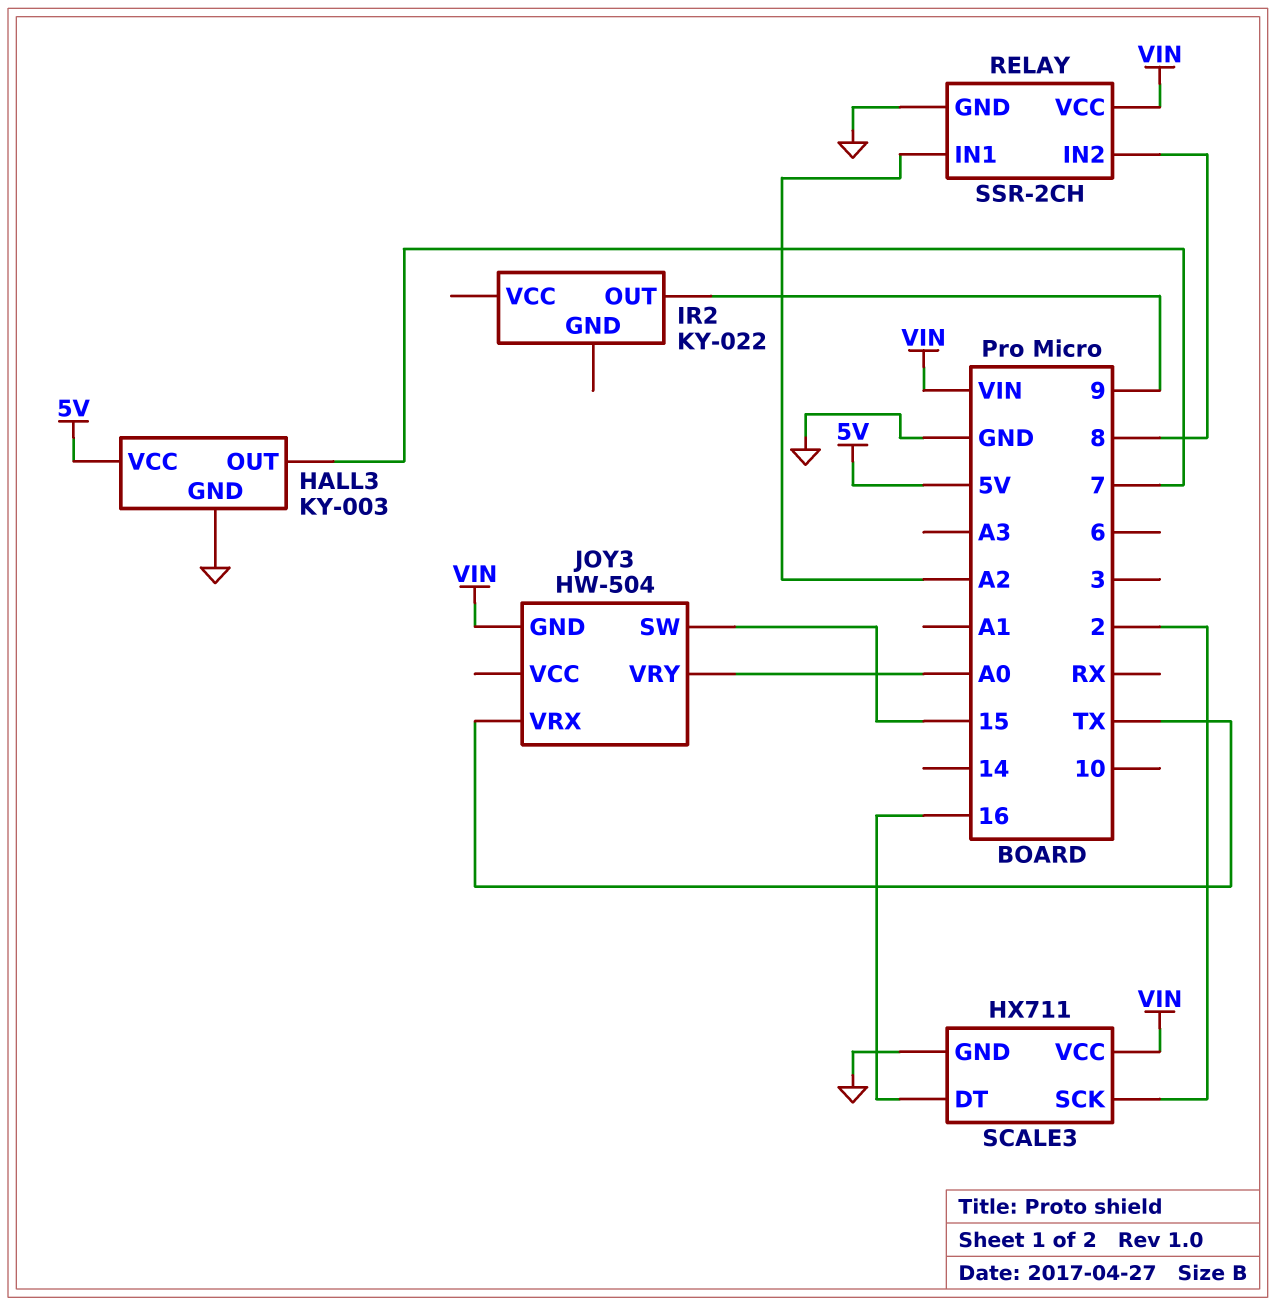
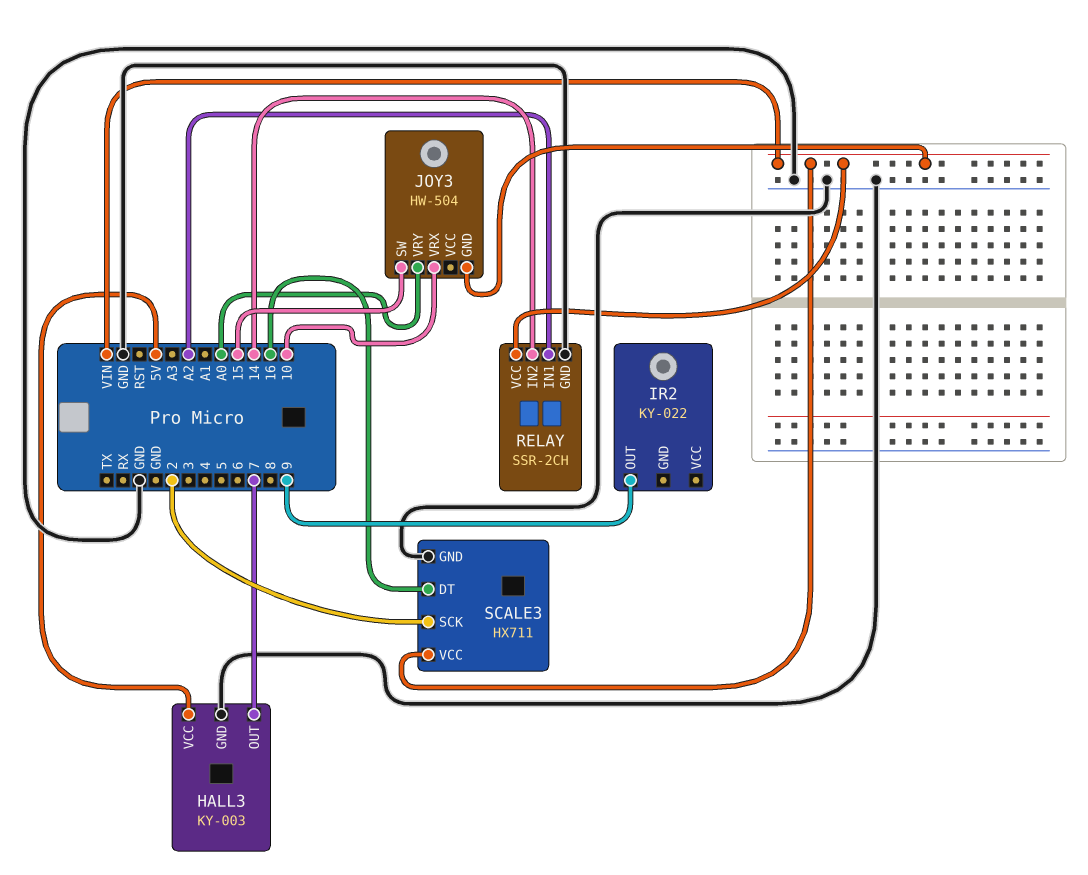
JOY3 pin VRX: TX -> 10
RELAY pin IN2: 8 -> 14

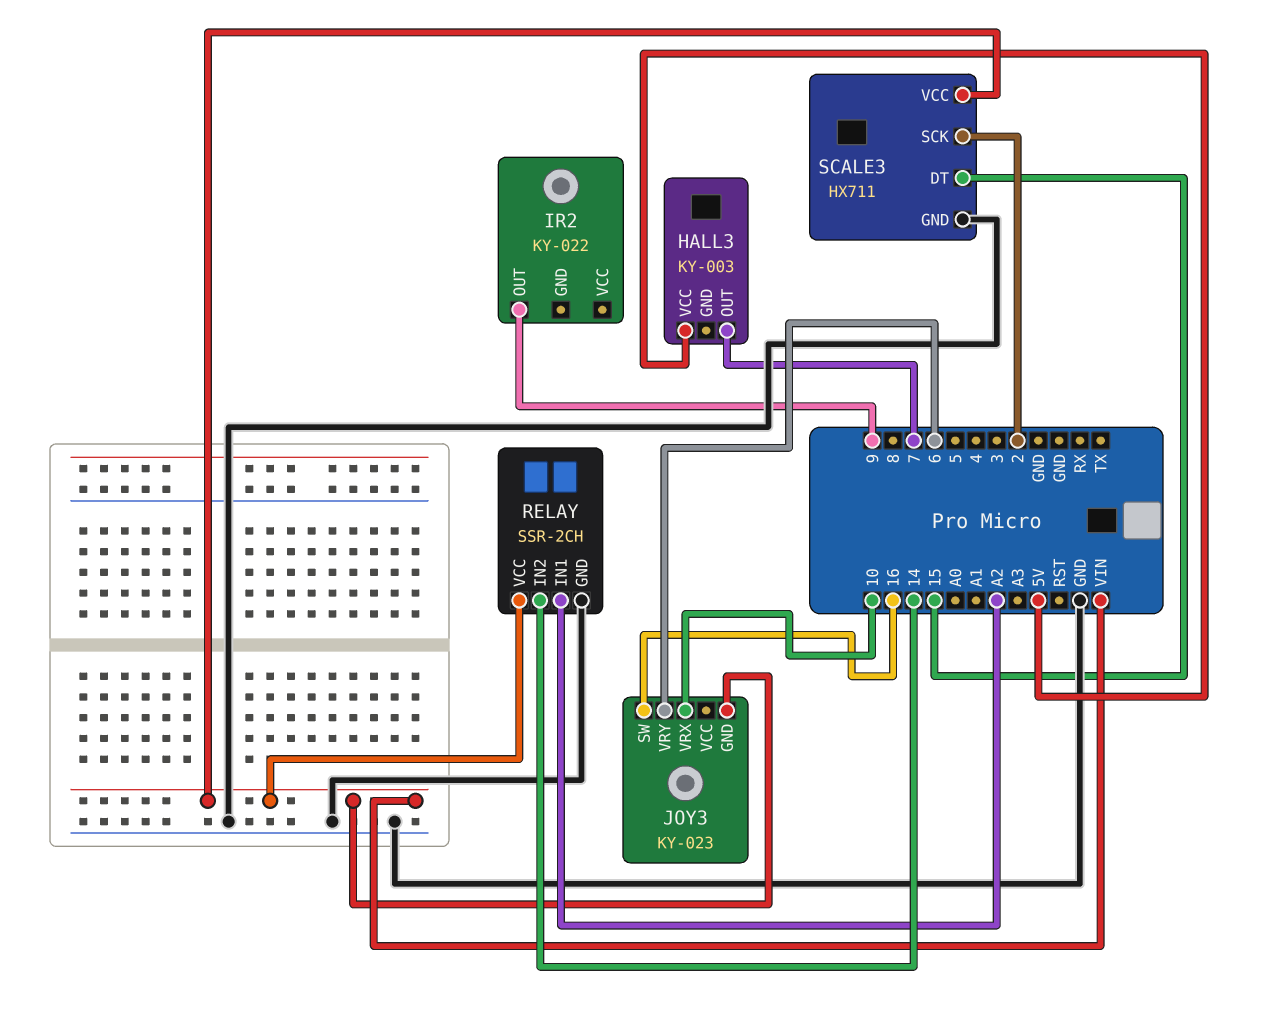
HALL3 pin GND: GND -> none
JOY3: HW-504 -> KY-023
JOY3 pin SW: 15 -> 16
JOY3 pin VRY: A0 -> 6
SCALE3 pin DT: 16 -> 15

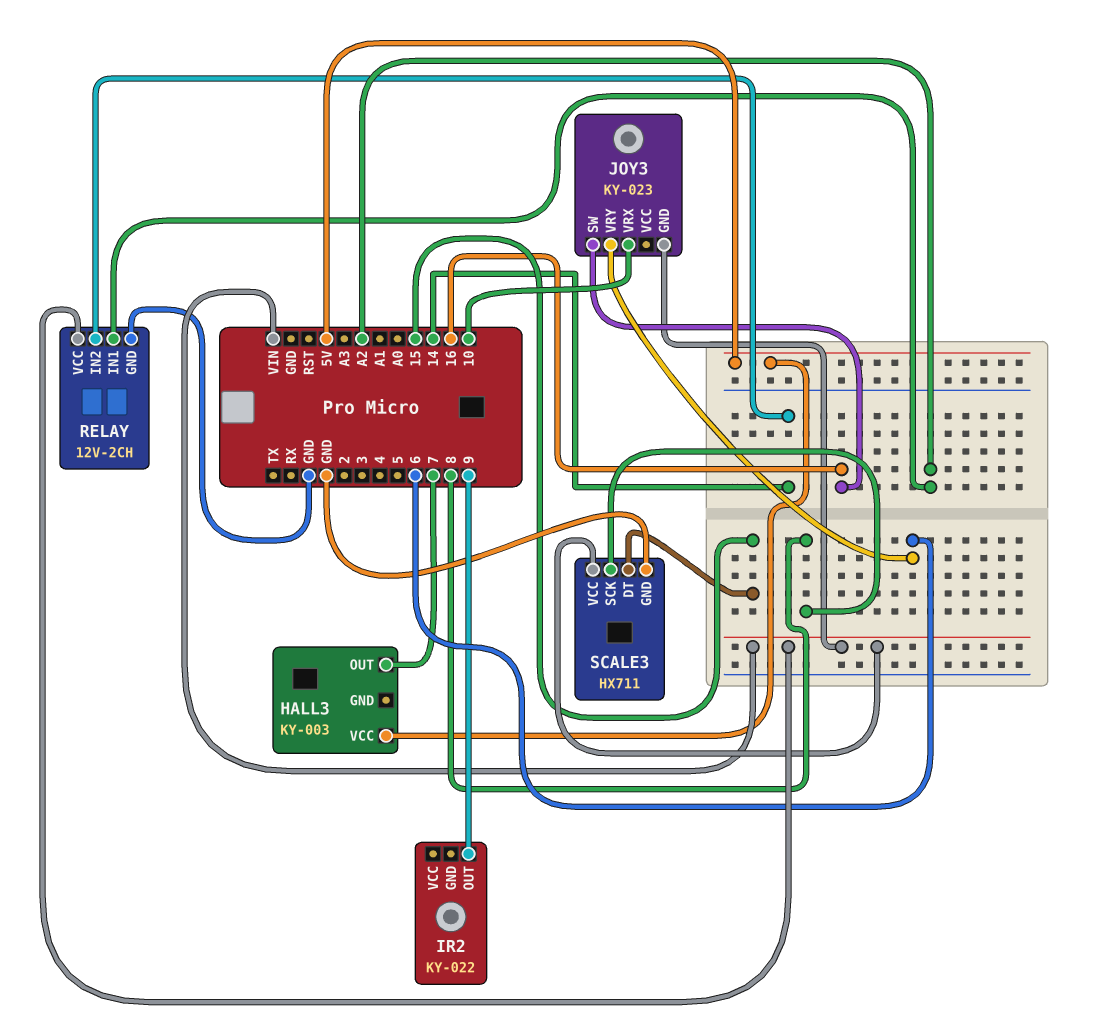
RELAY: SSR-2CH -> 12V-2CH
SCALE3 pin SCK: 2 -> 8

